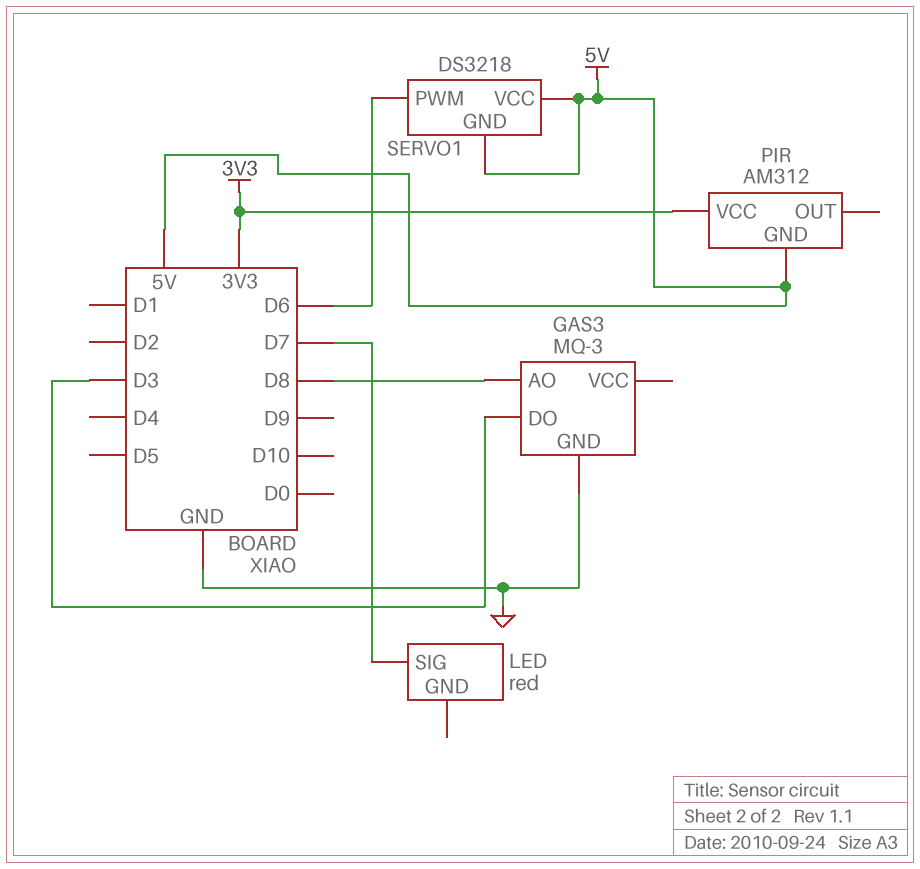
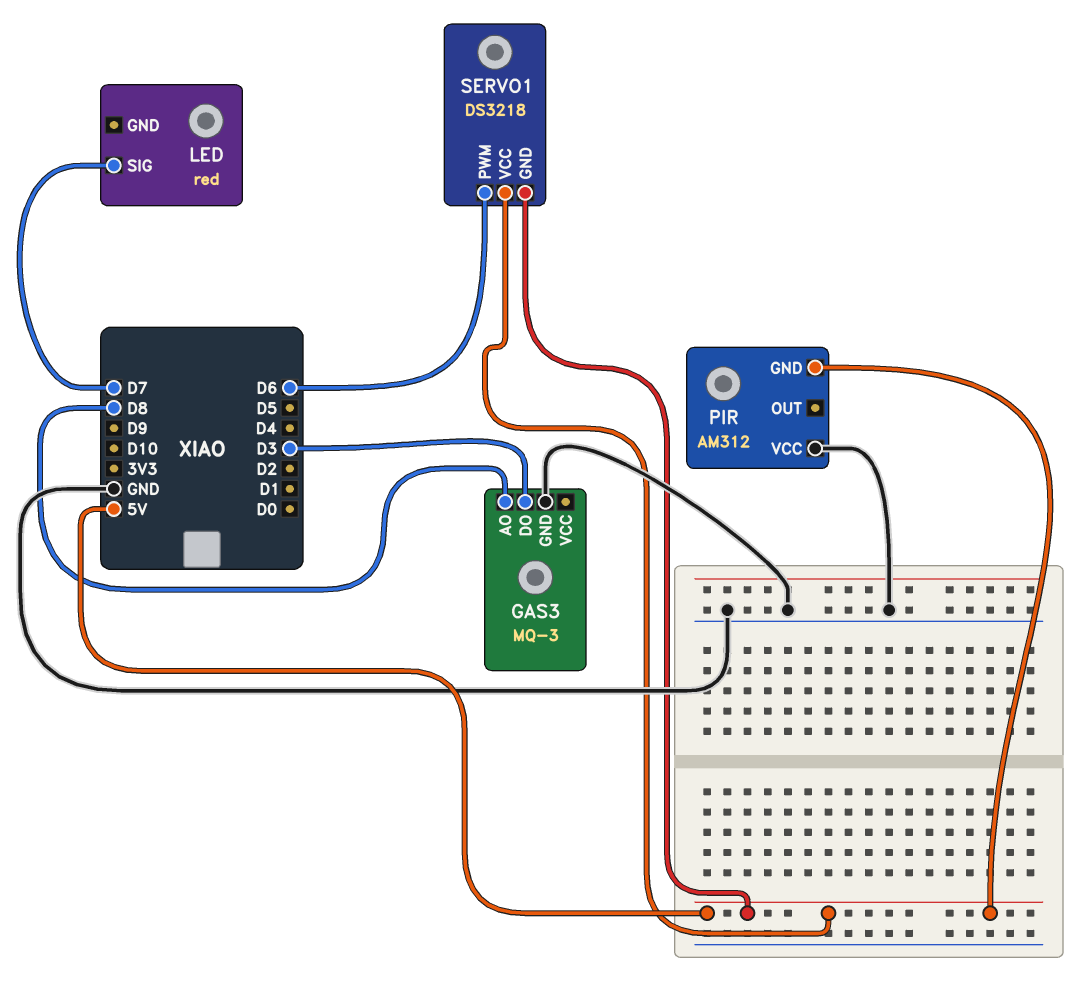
PIR pin VCC: 3V3 -> GND

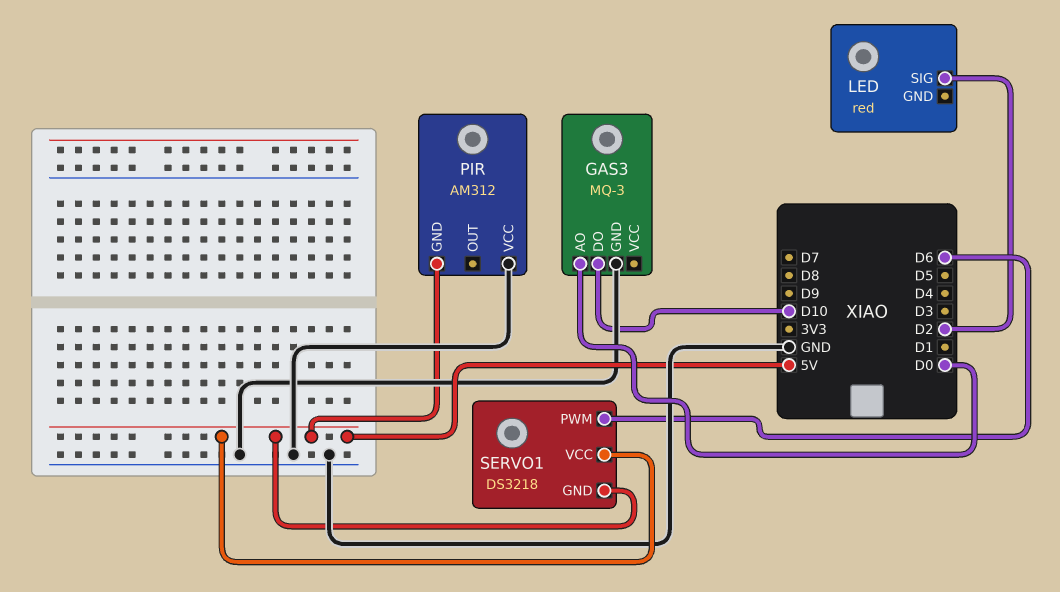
GAS3 pin AO: D8 -> D0
GAS3 pin DO: D3 -> D10
LED pin SIG: D7 -> D2

